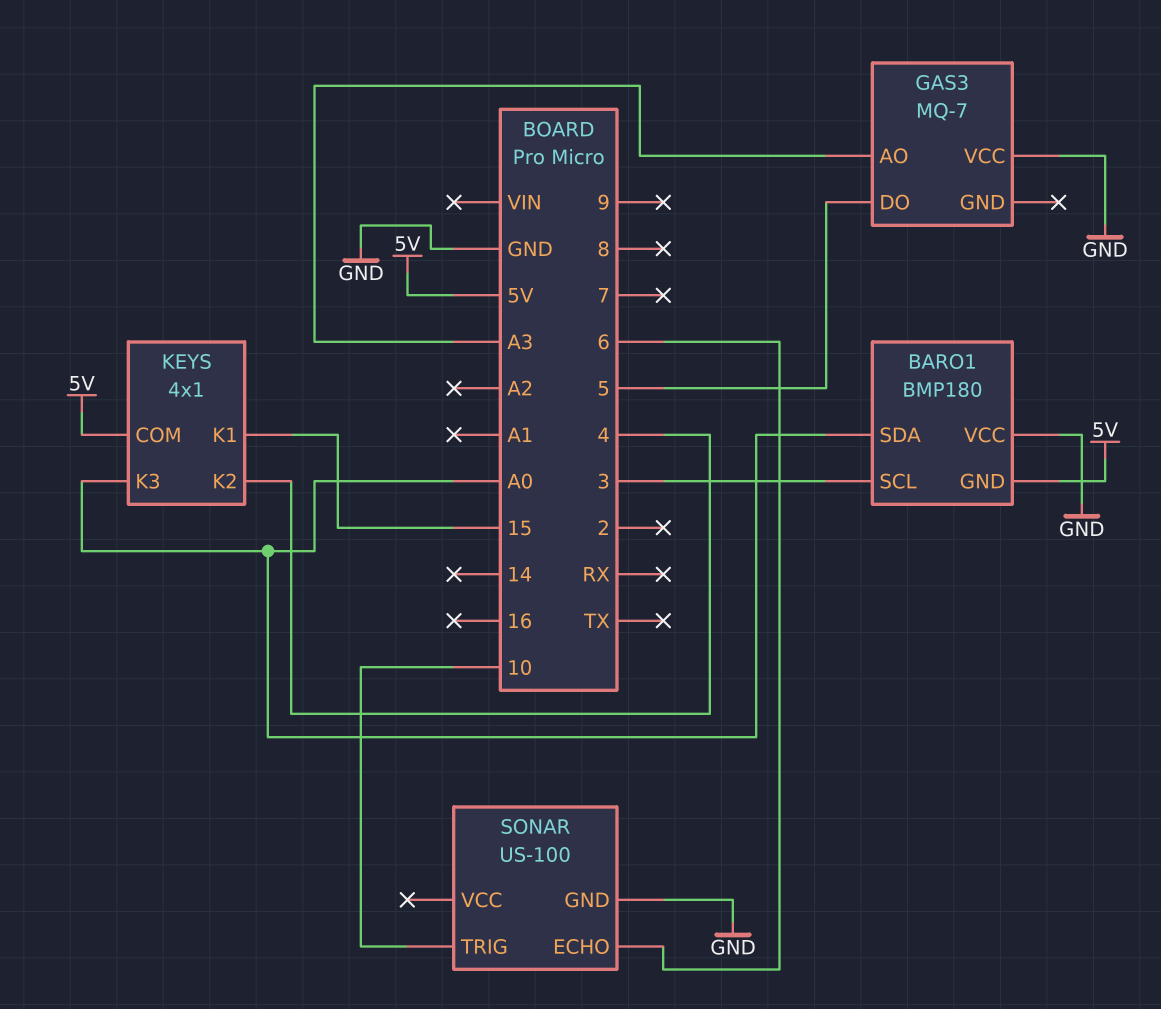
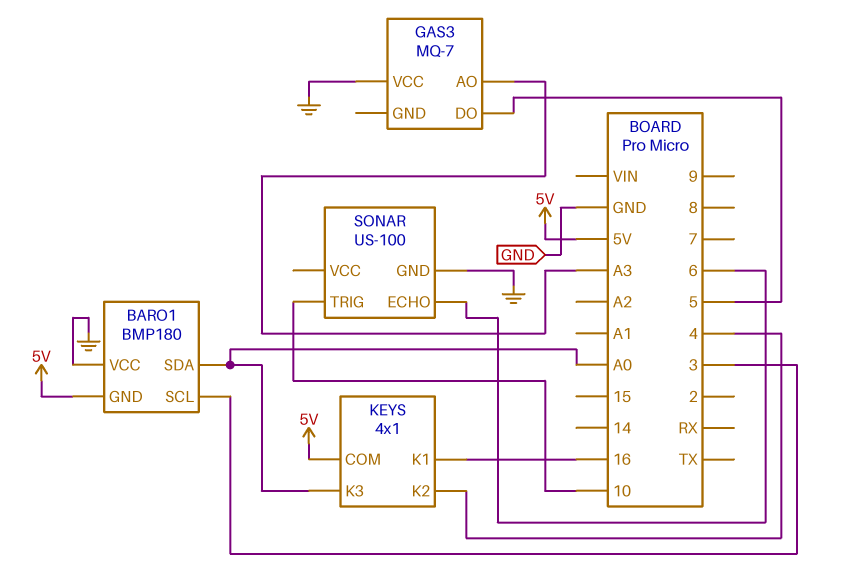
KEYS pin K1: 15 -> 16

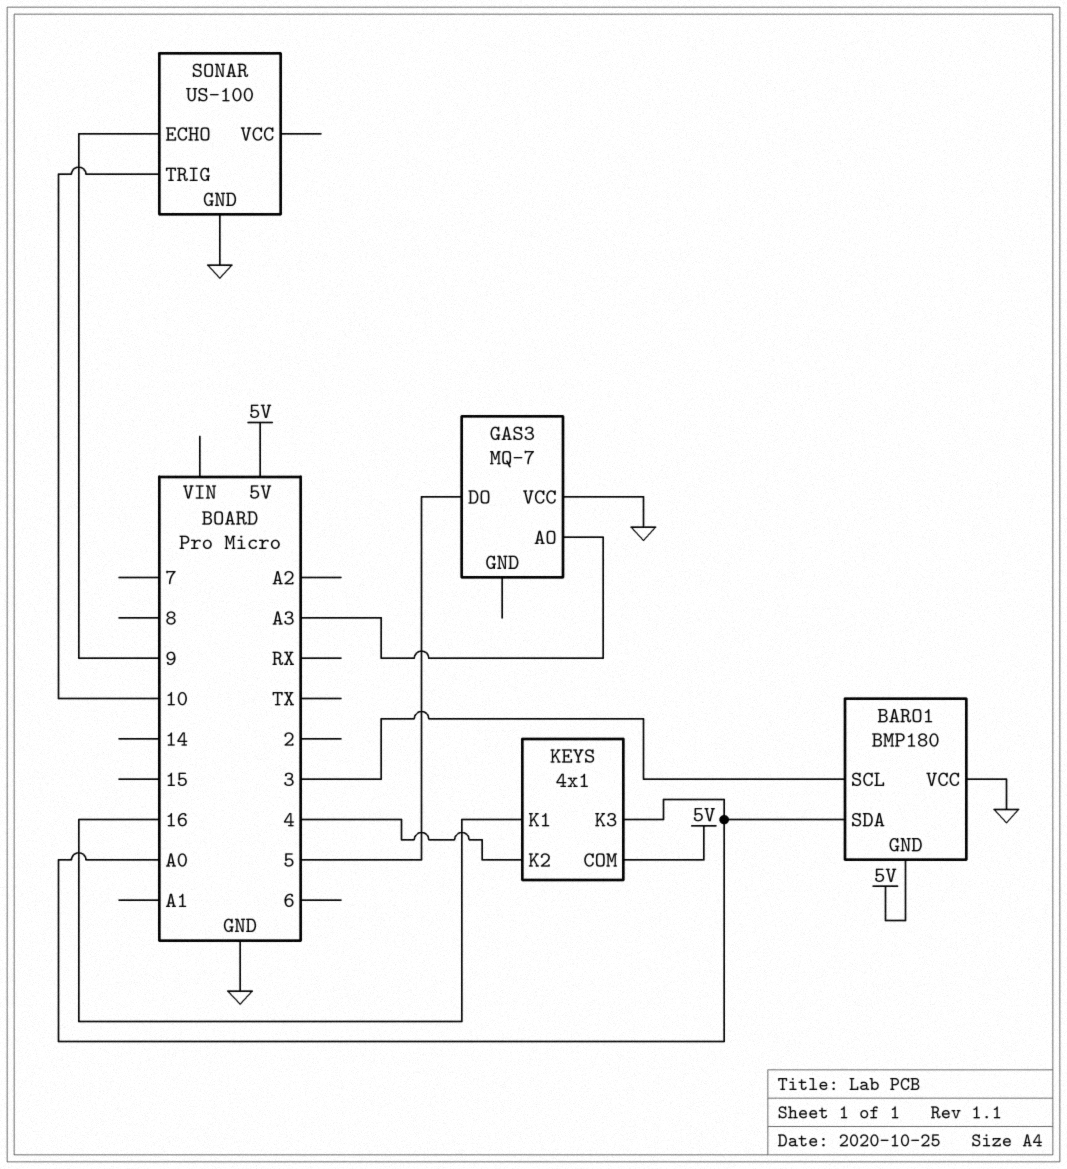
SONAR pin ECHO: 6 -> 9

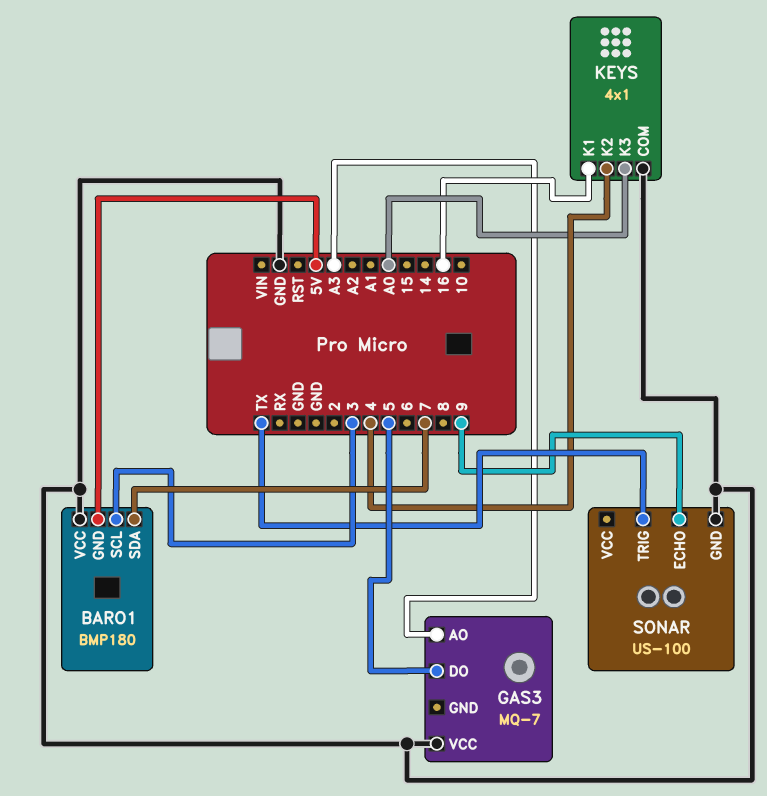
BARO1 pin SDA: A0 -> 7
KEYS pin COM: 5V -> GND
SONAR pin TRIG: 10 -> TX

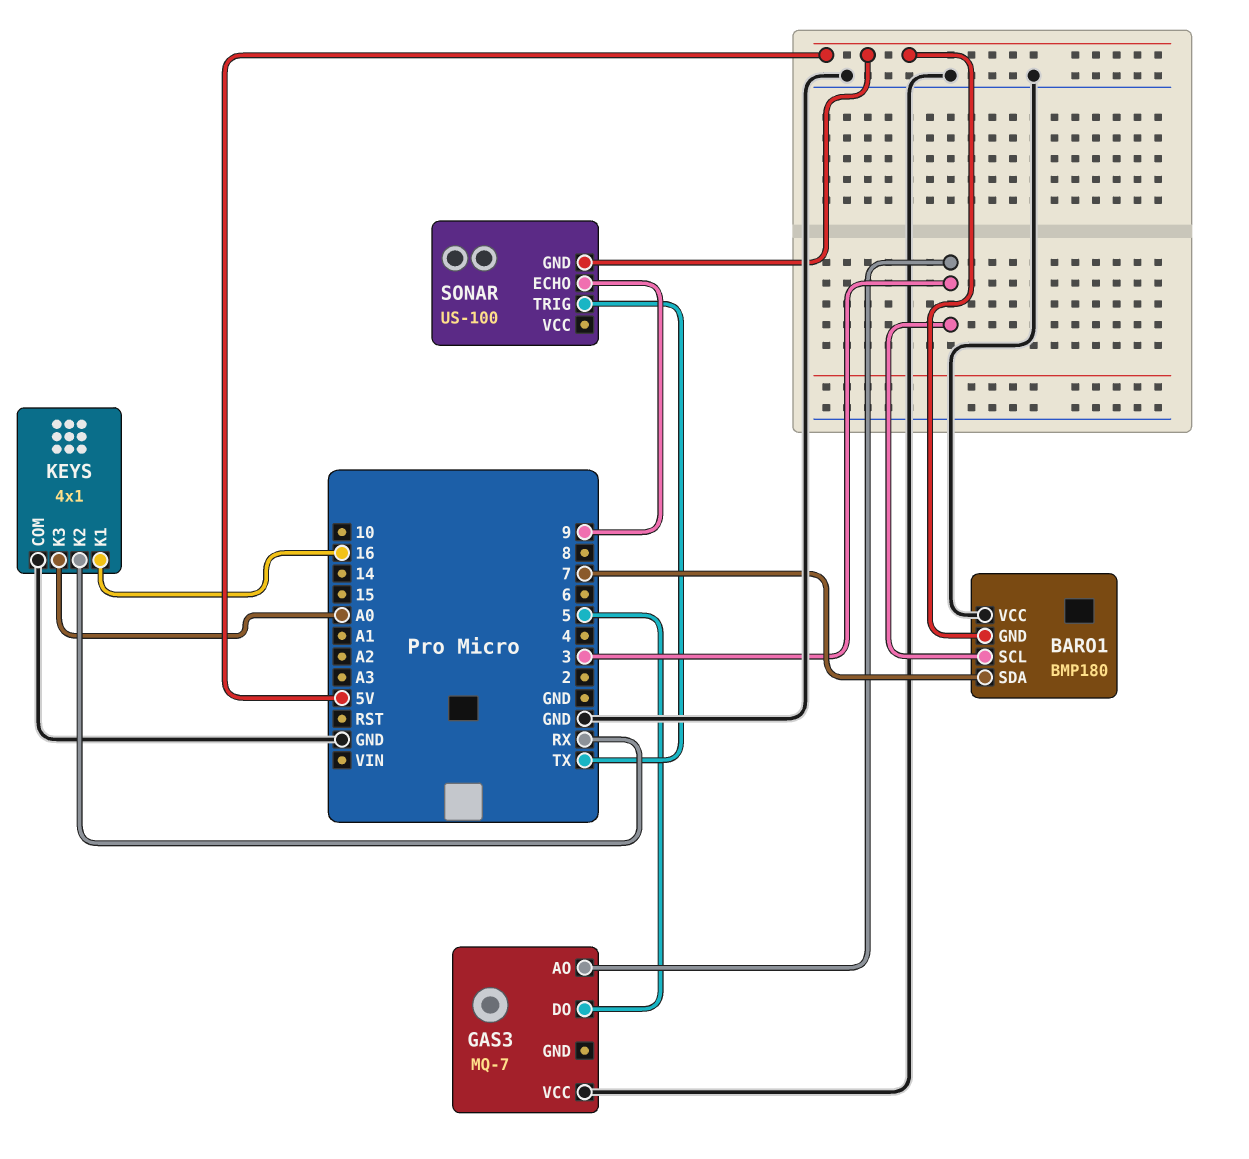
GAS3 pin AO: A3 -> 3
KEYS pin K2: 4 -> RX
SONAR pin GND: GND -> 5V

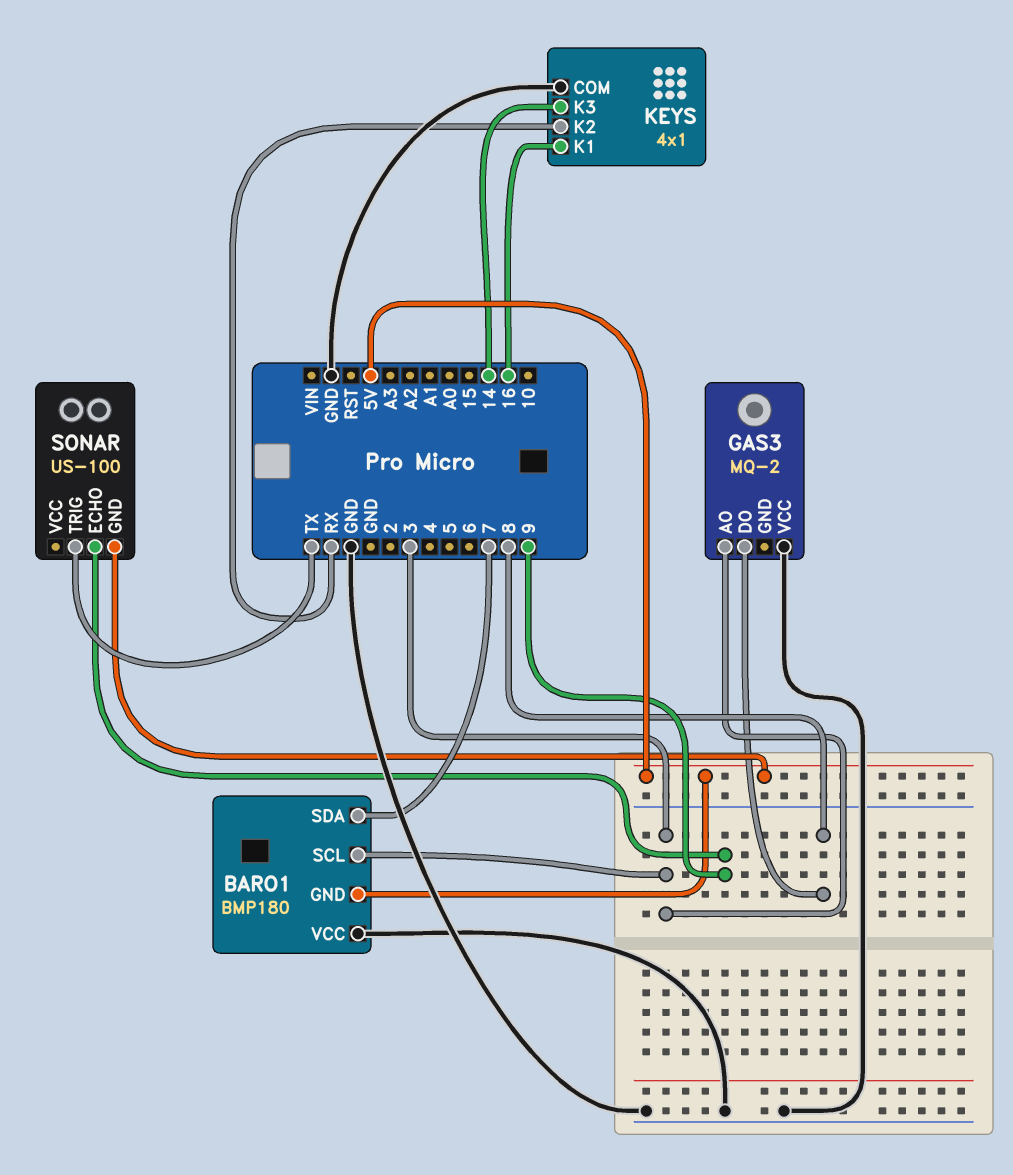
GAS3: MQ-7 -> MQ-2
GAS3 pin DO: 5 -> 8
KEYS pin K3: A0 -> 14

